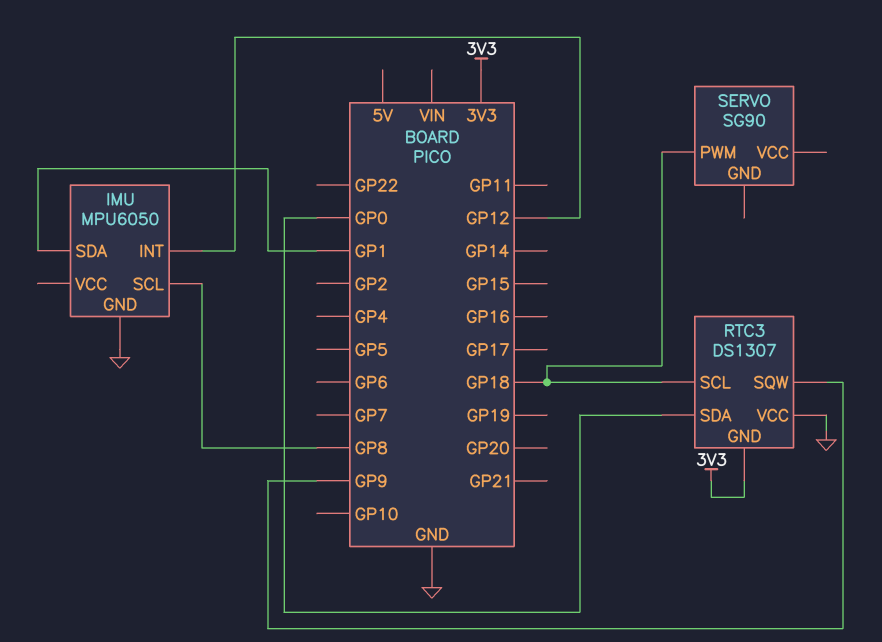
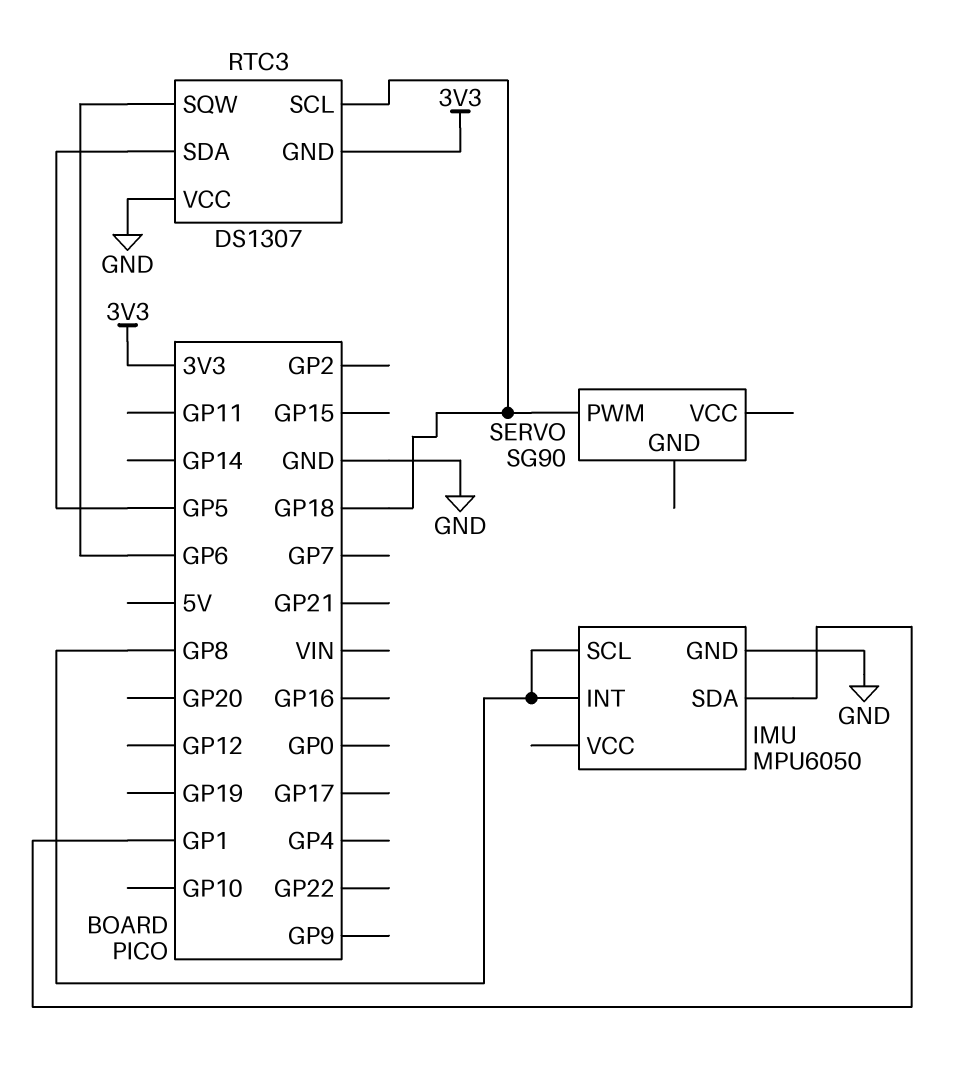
IMU pin INT: GP12 -> GP8
RTC3 pin SDA: GP0 -> GP5
RTC3 pin SQW: GP9 -> GP6

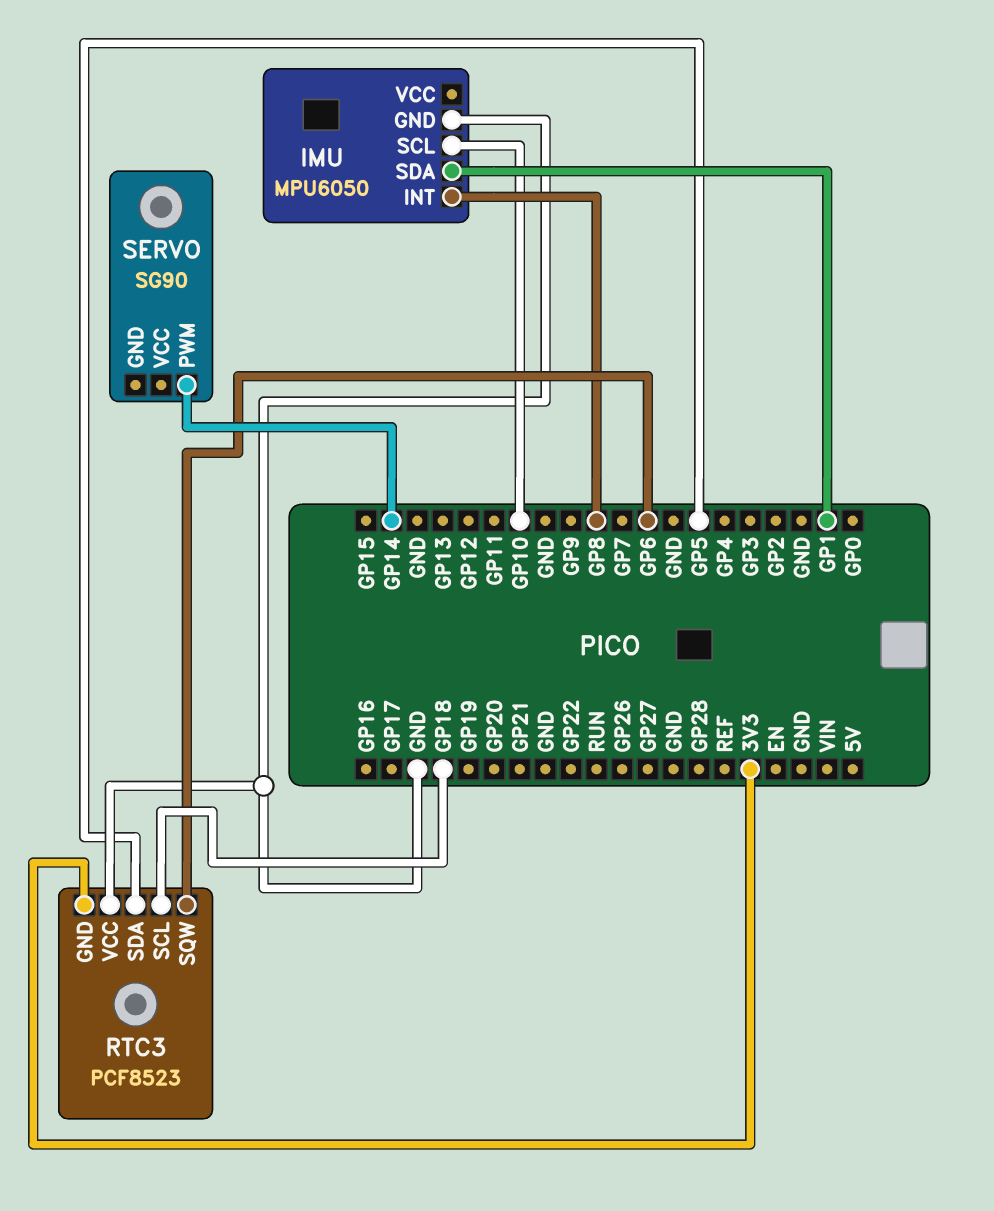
IMU pin SCL: GP8 -> GP10
RTC3: DS1307 -> PCF8523
SERVO pin PWM: GP18 -> GP14

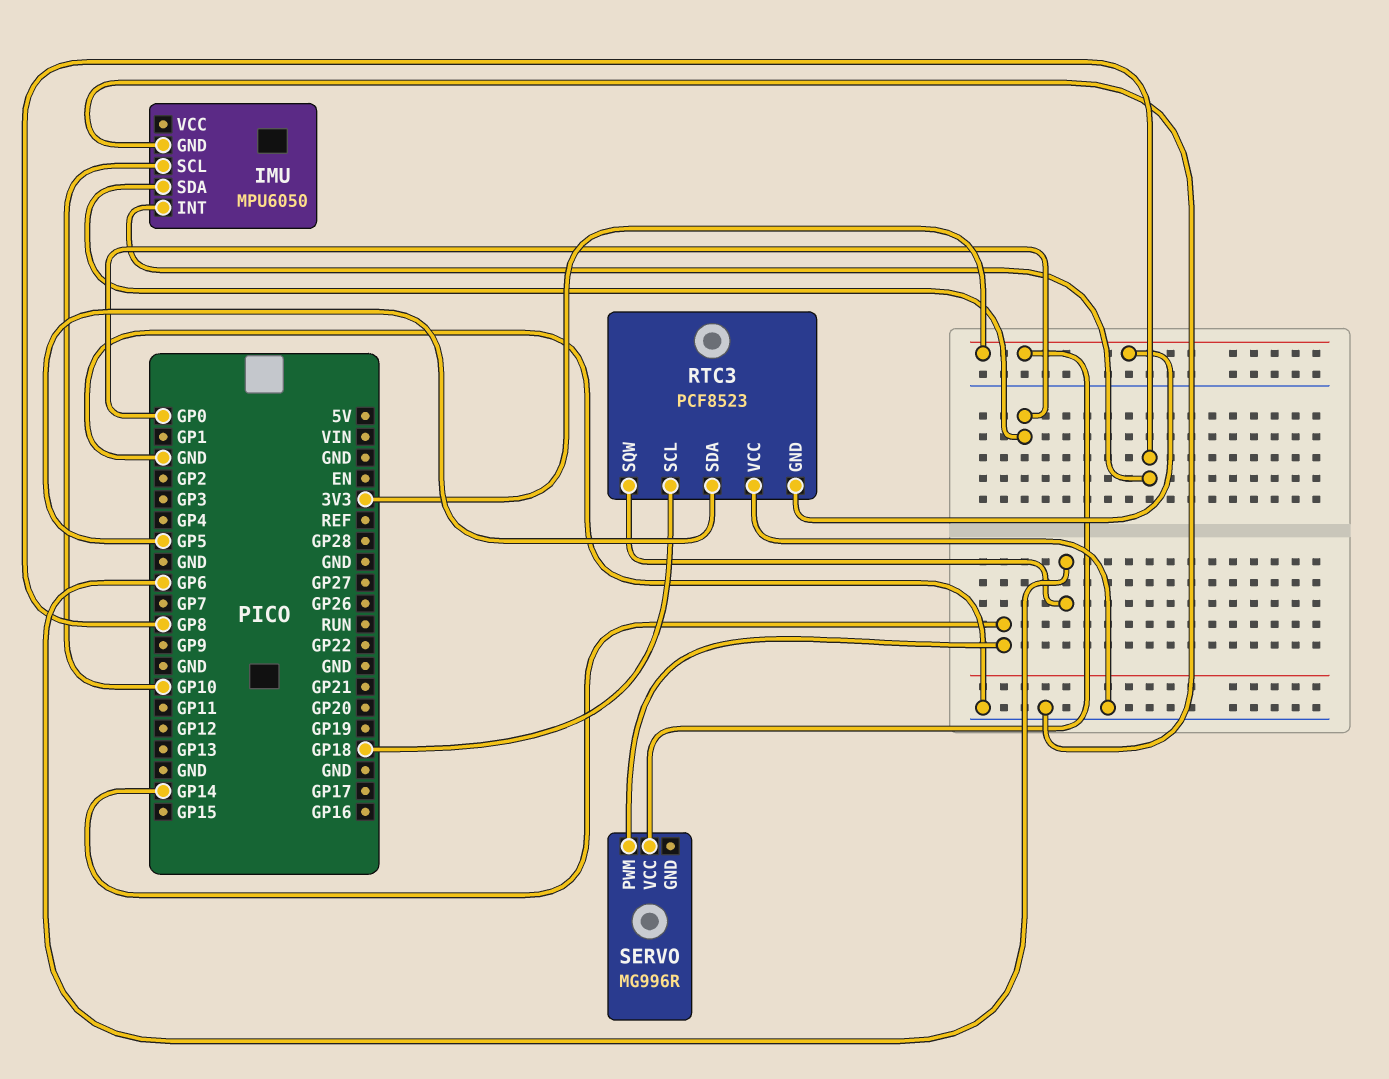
IMU pin SDA: GP1 -> GP0
SERVO: SG90 -> MG996R
SERVO pin VCC: none -> 3V3

